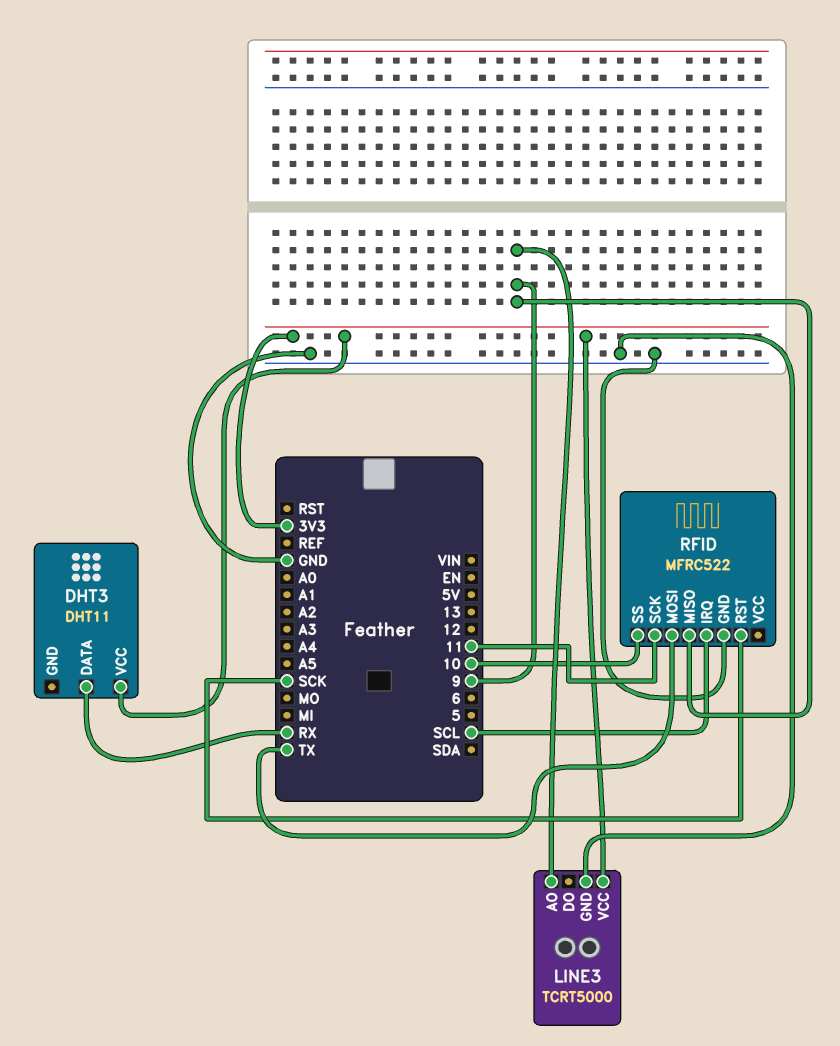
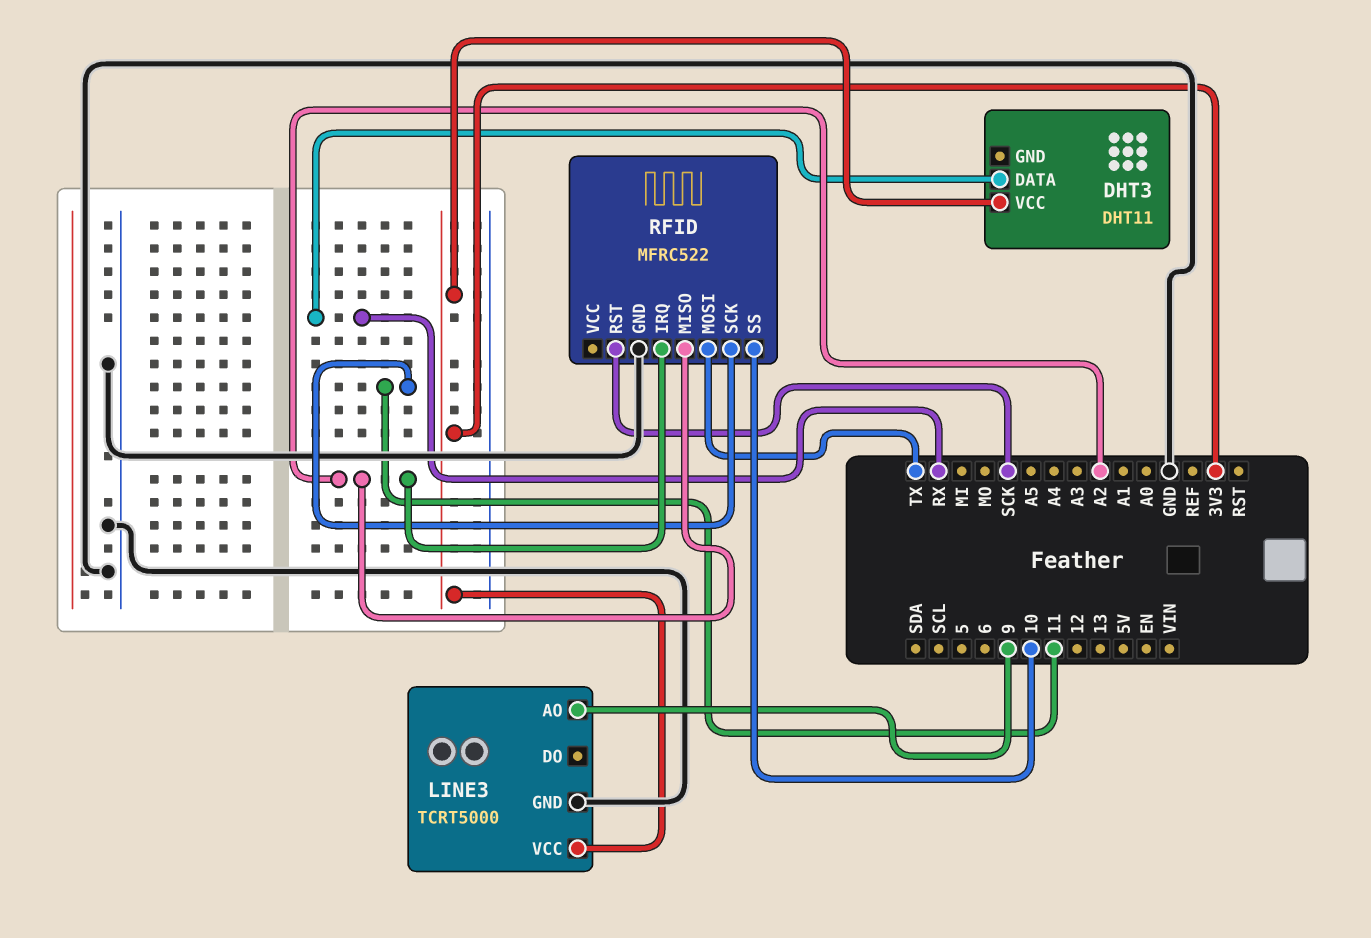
RFID pin IRQ: SCL -> A2
RFID pin MISO: 9 -> A2

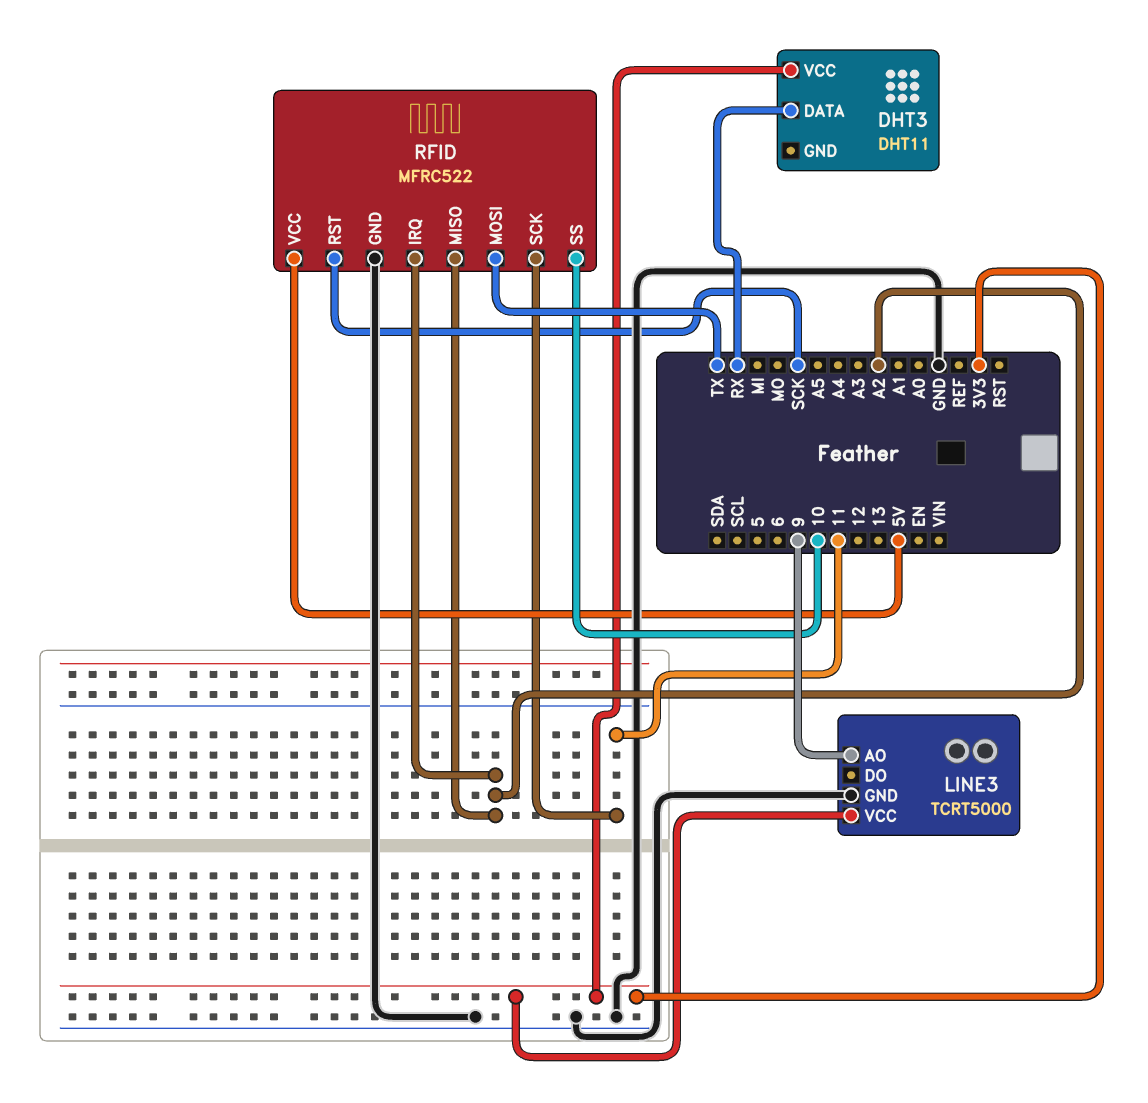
RFID pin VCC: none -> 5V

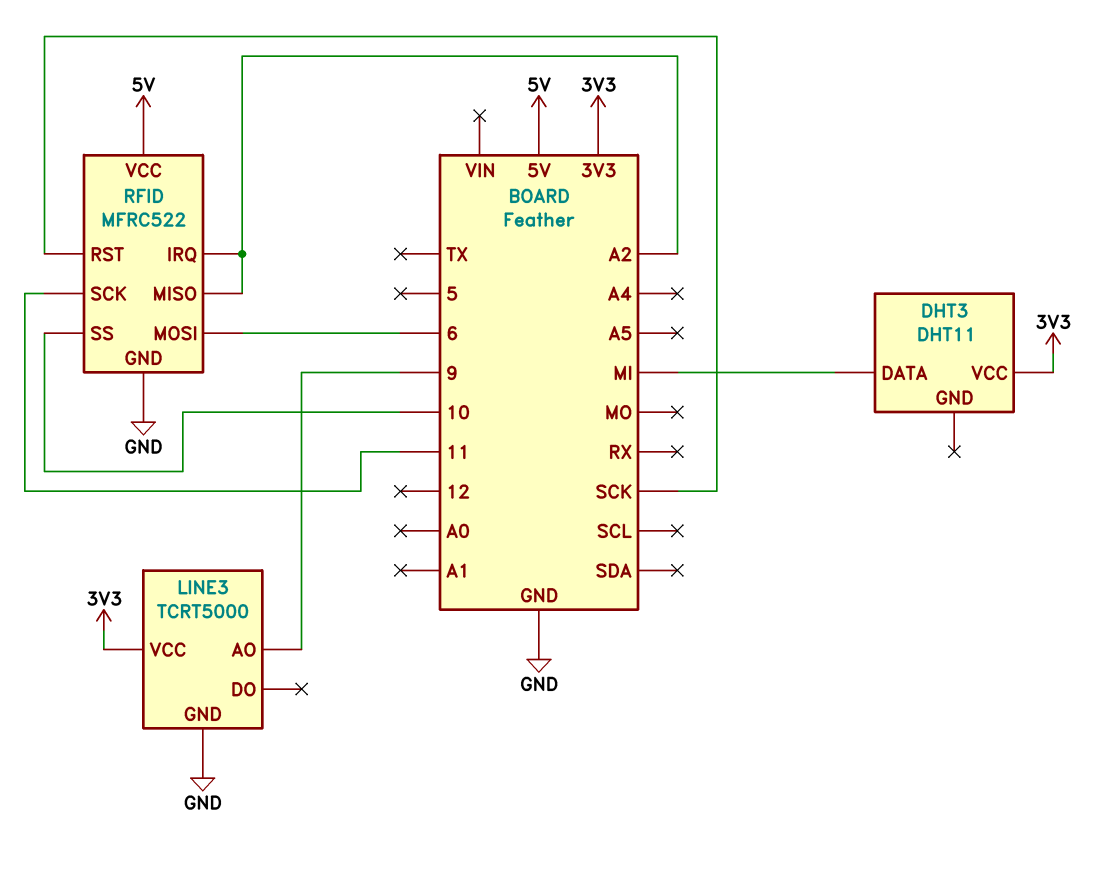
DHT3 pin DATA: RX -> MI
RFID pin MOSI: TX -> 6

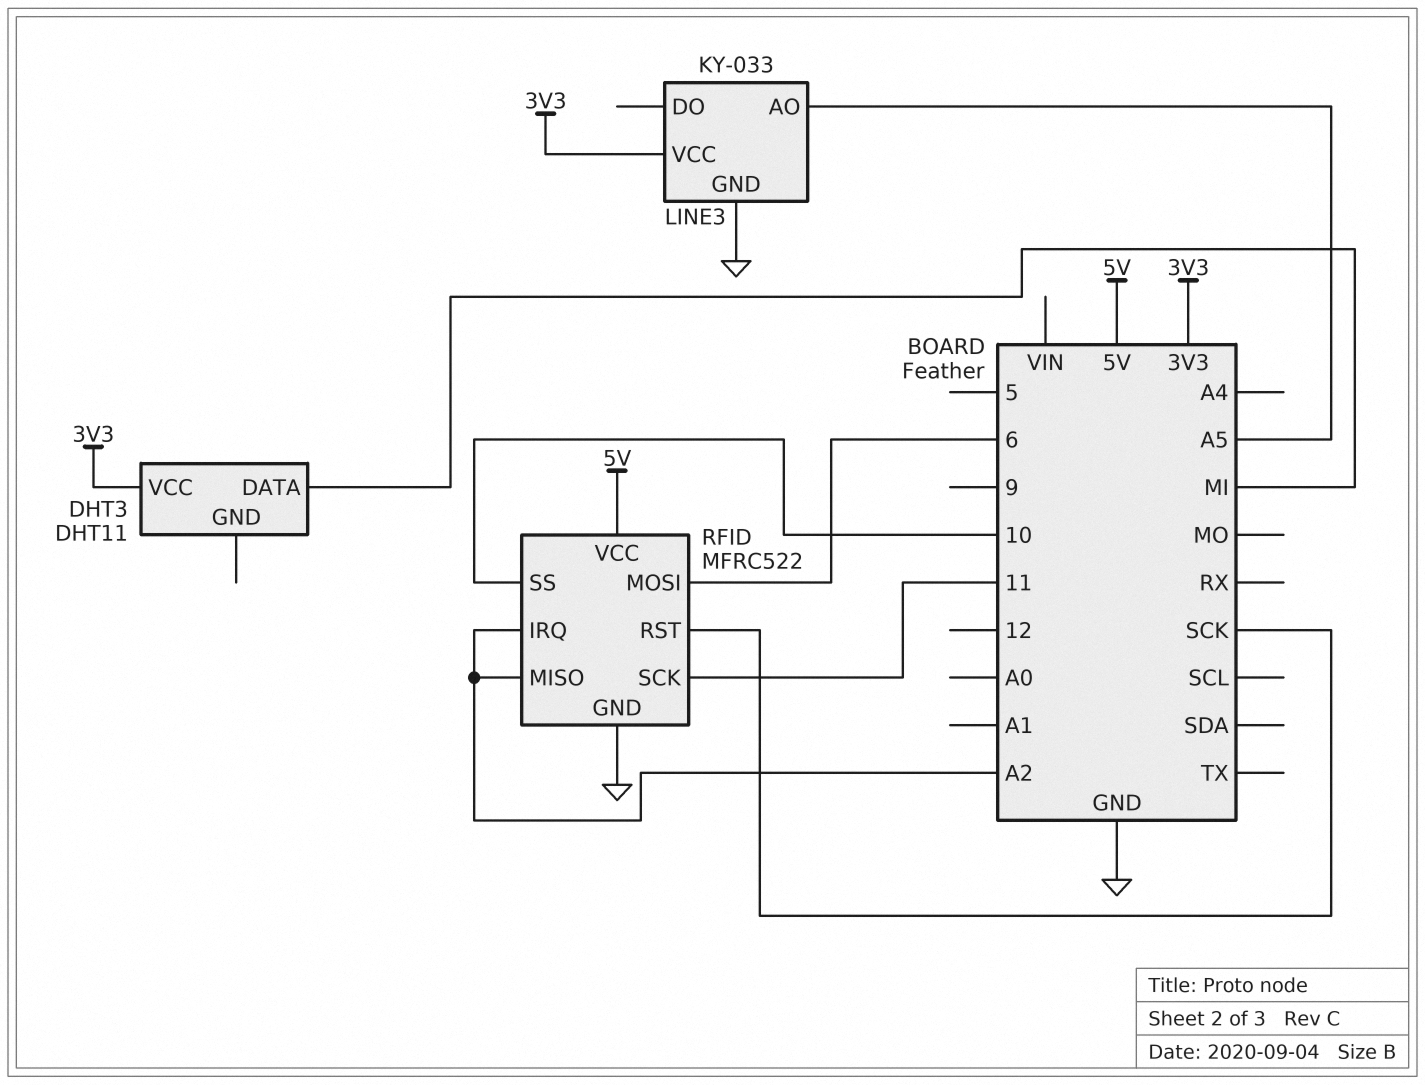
LINE3: TCRT5000 -> KY-033
LINE3 pin AO: 9 -> A5

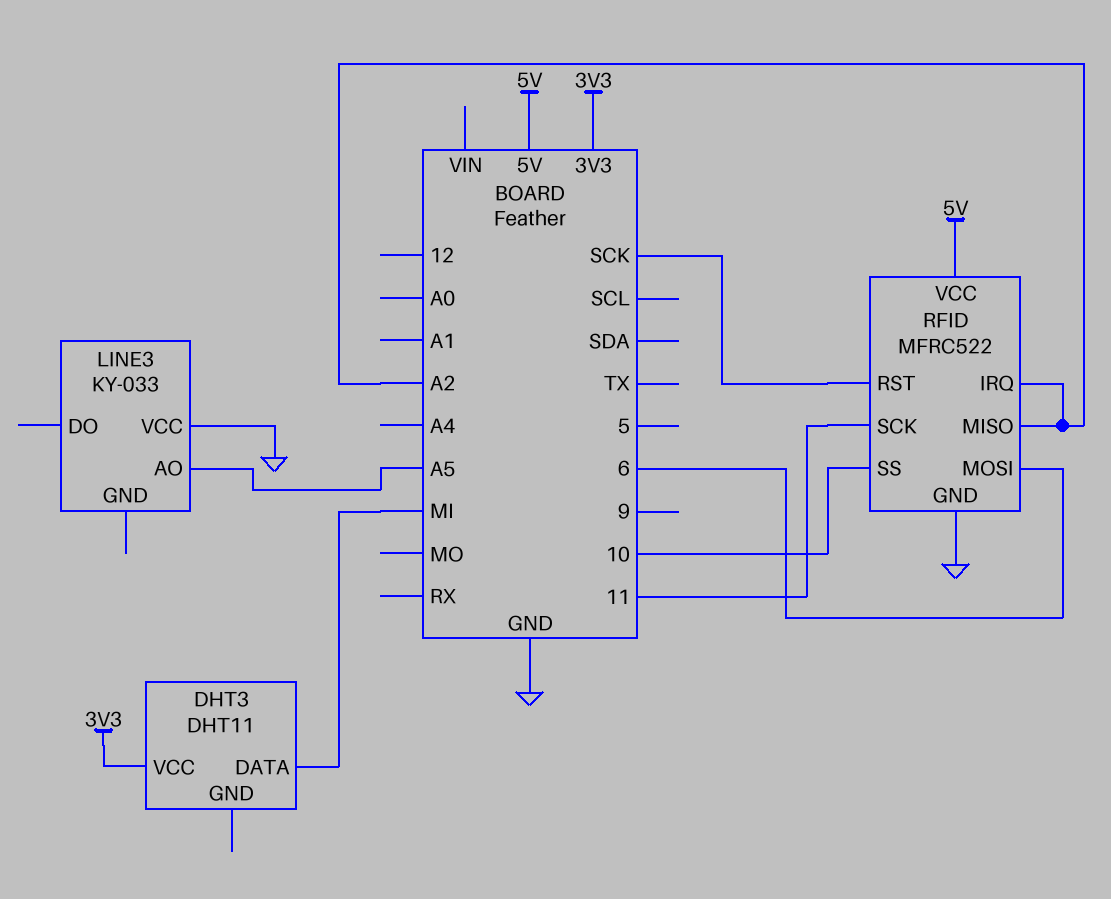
LINE3 pin GND: GND -> none
LINE3 pin VCC: 3V3 -> GND

